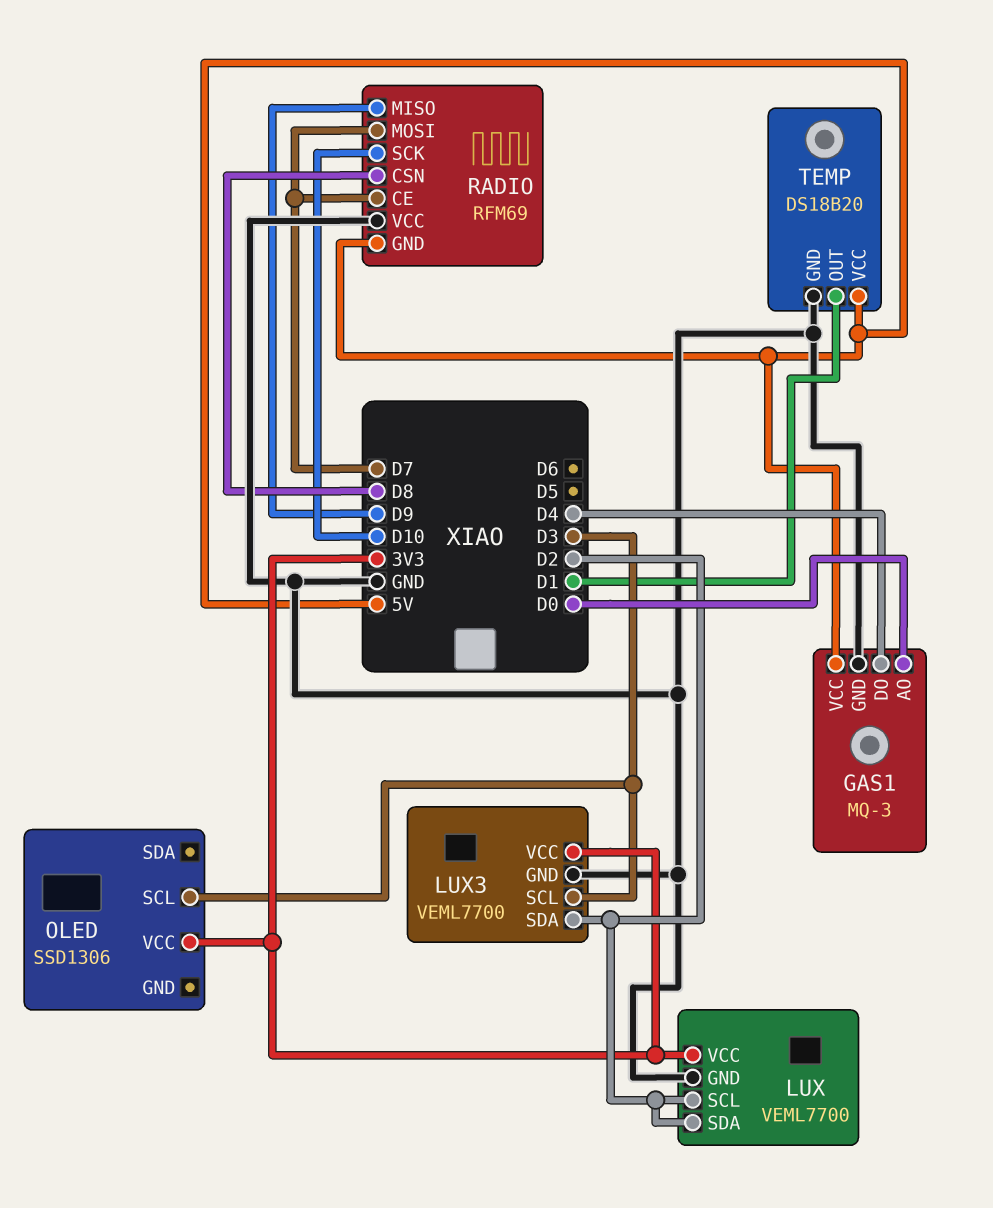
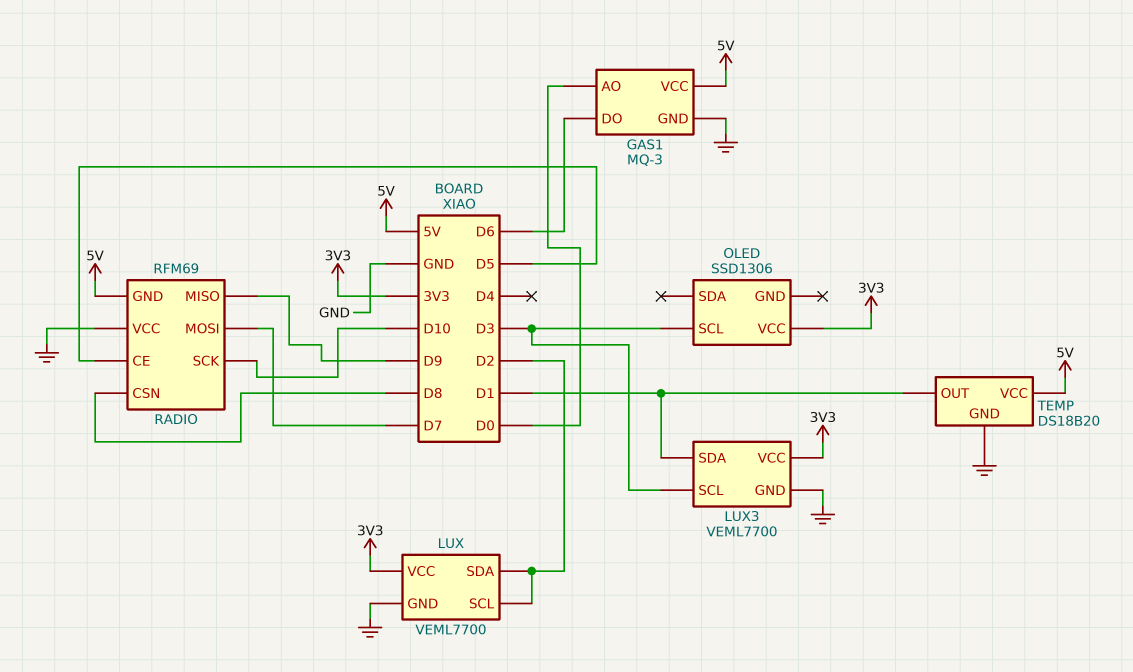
GAS1 pin DO: D4 -> D6
LUX3 pin SDA: D2 -> D1
RADIO pin CE: D7 -> D5

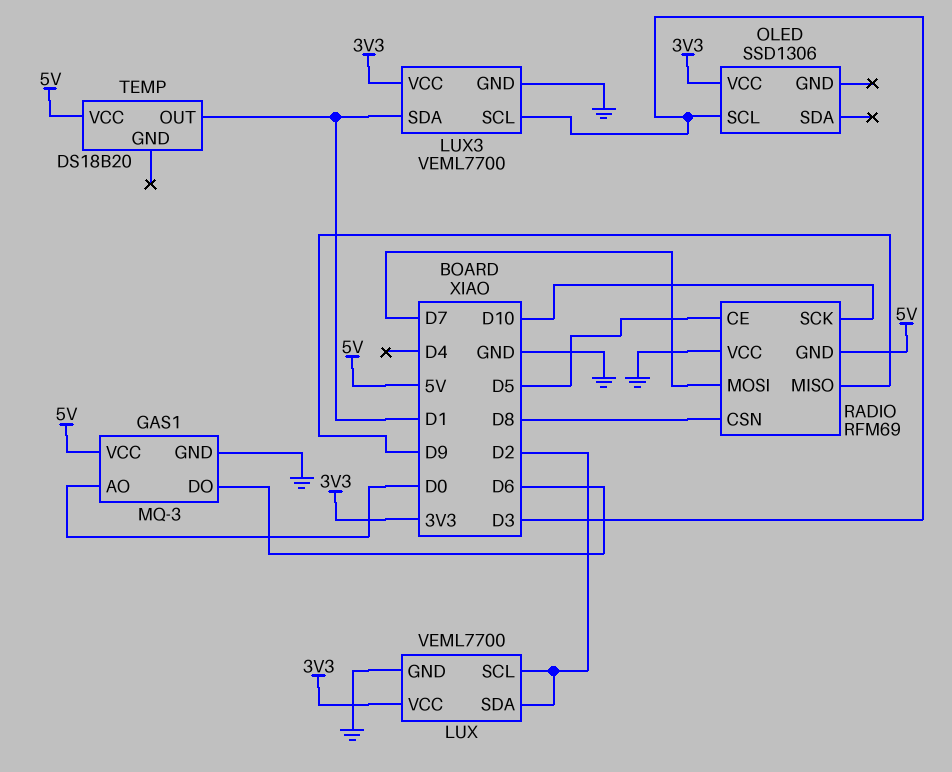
TEMP pin GND: GND -> none

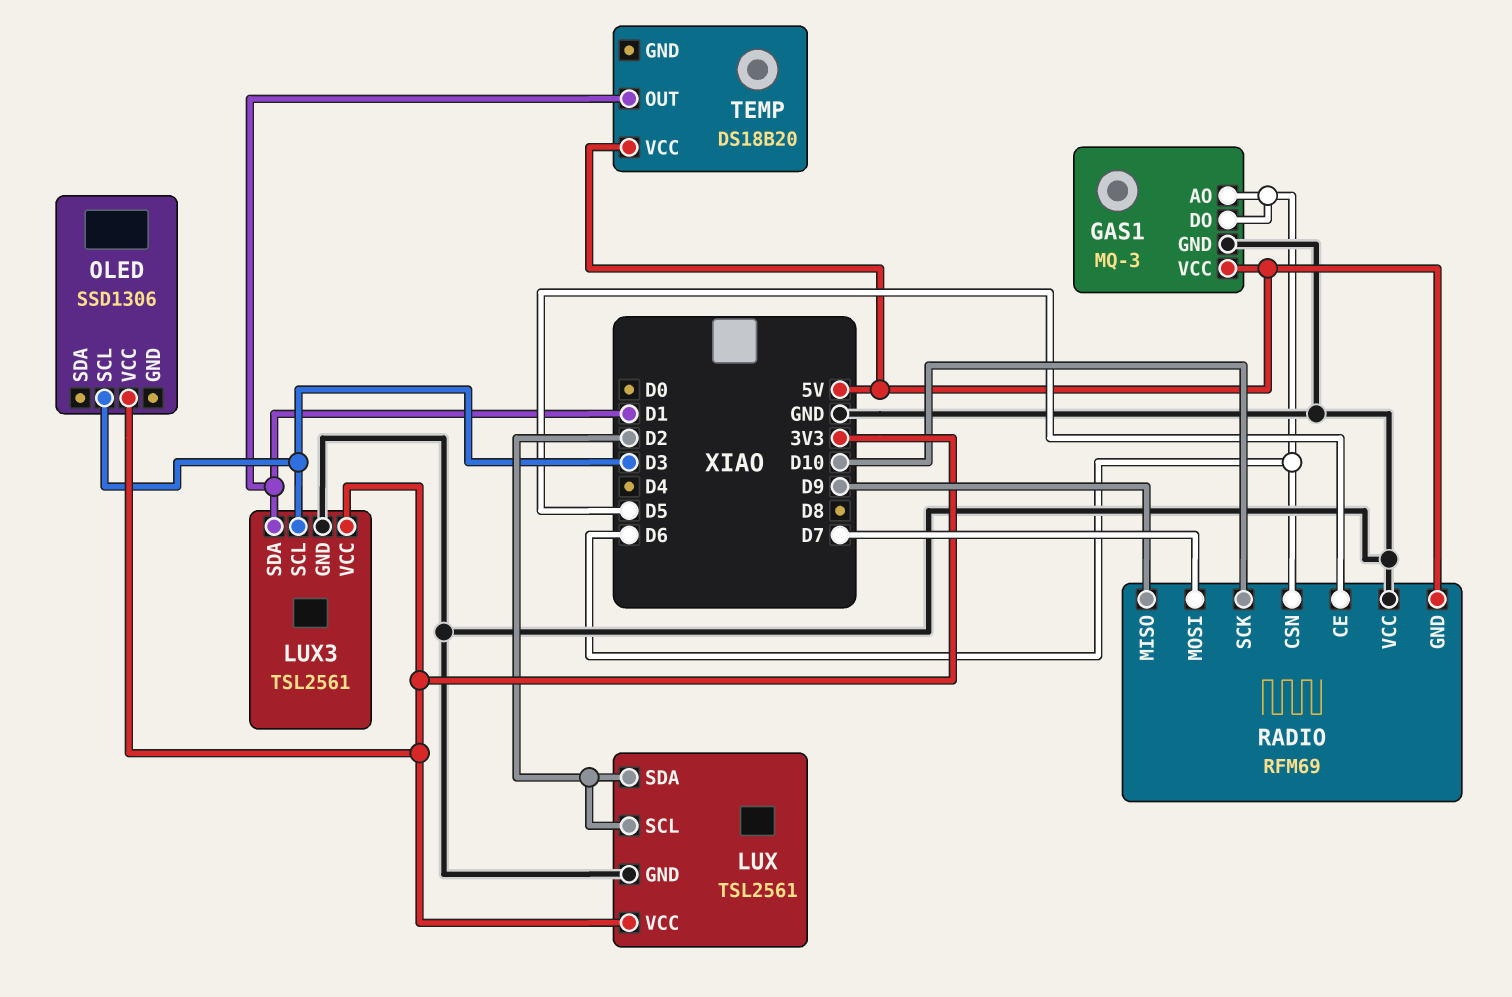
GAS1 pin AO: D0 -> D6
LUX: VEML7700 -> TSL2561
LUX3: VEML7700 -> TSL2561
RADIO pin CSN: D8 -> D6

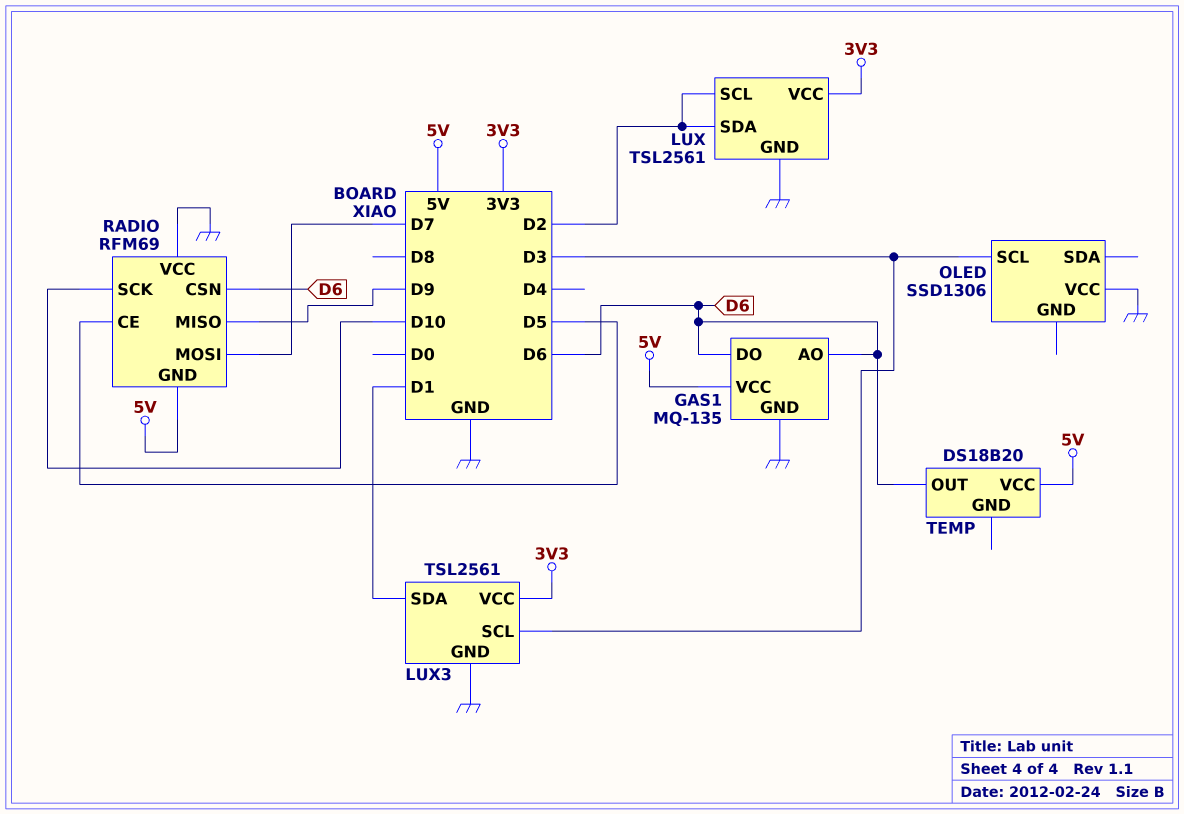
GAS1: MQ-3 -> MQ-135
OLED pin VCC: 3V3 -> GND
TEMP pin OUT: D1 -> D6

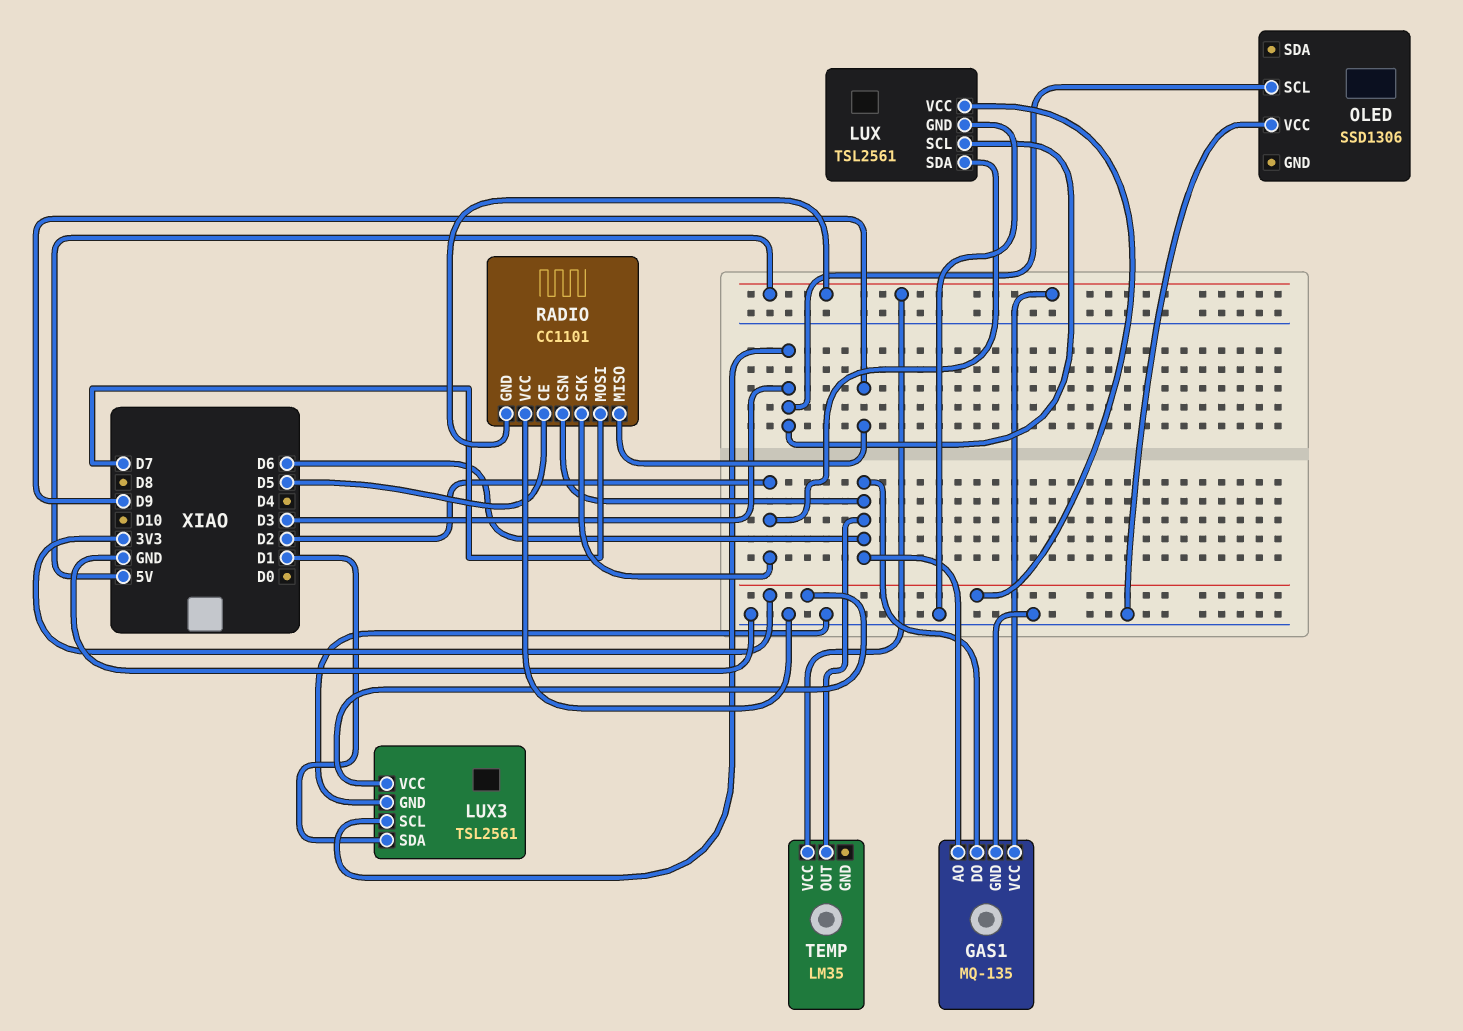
LUX pin SCL: D2 -> D3
RADIO: RFM69 -> CC1101
RADIO pin SCK: D10 -> D2
TEMP: DS18B20 -> LM35

